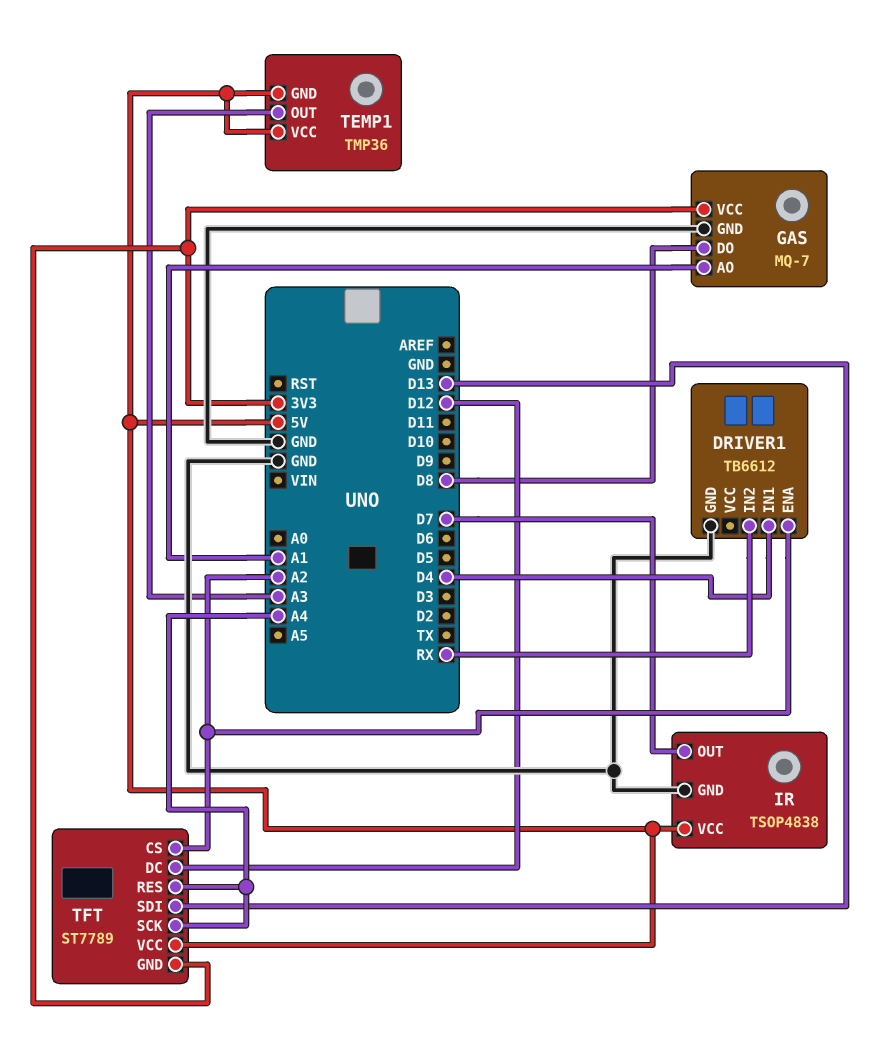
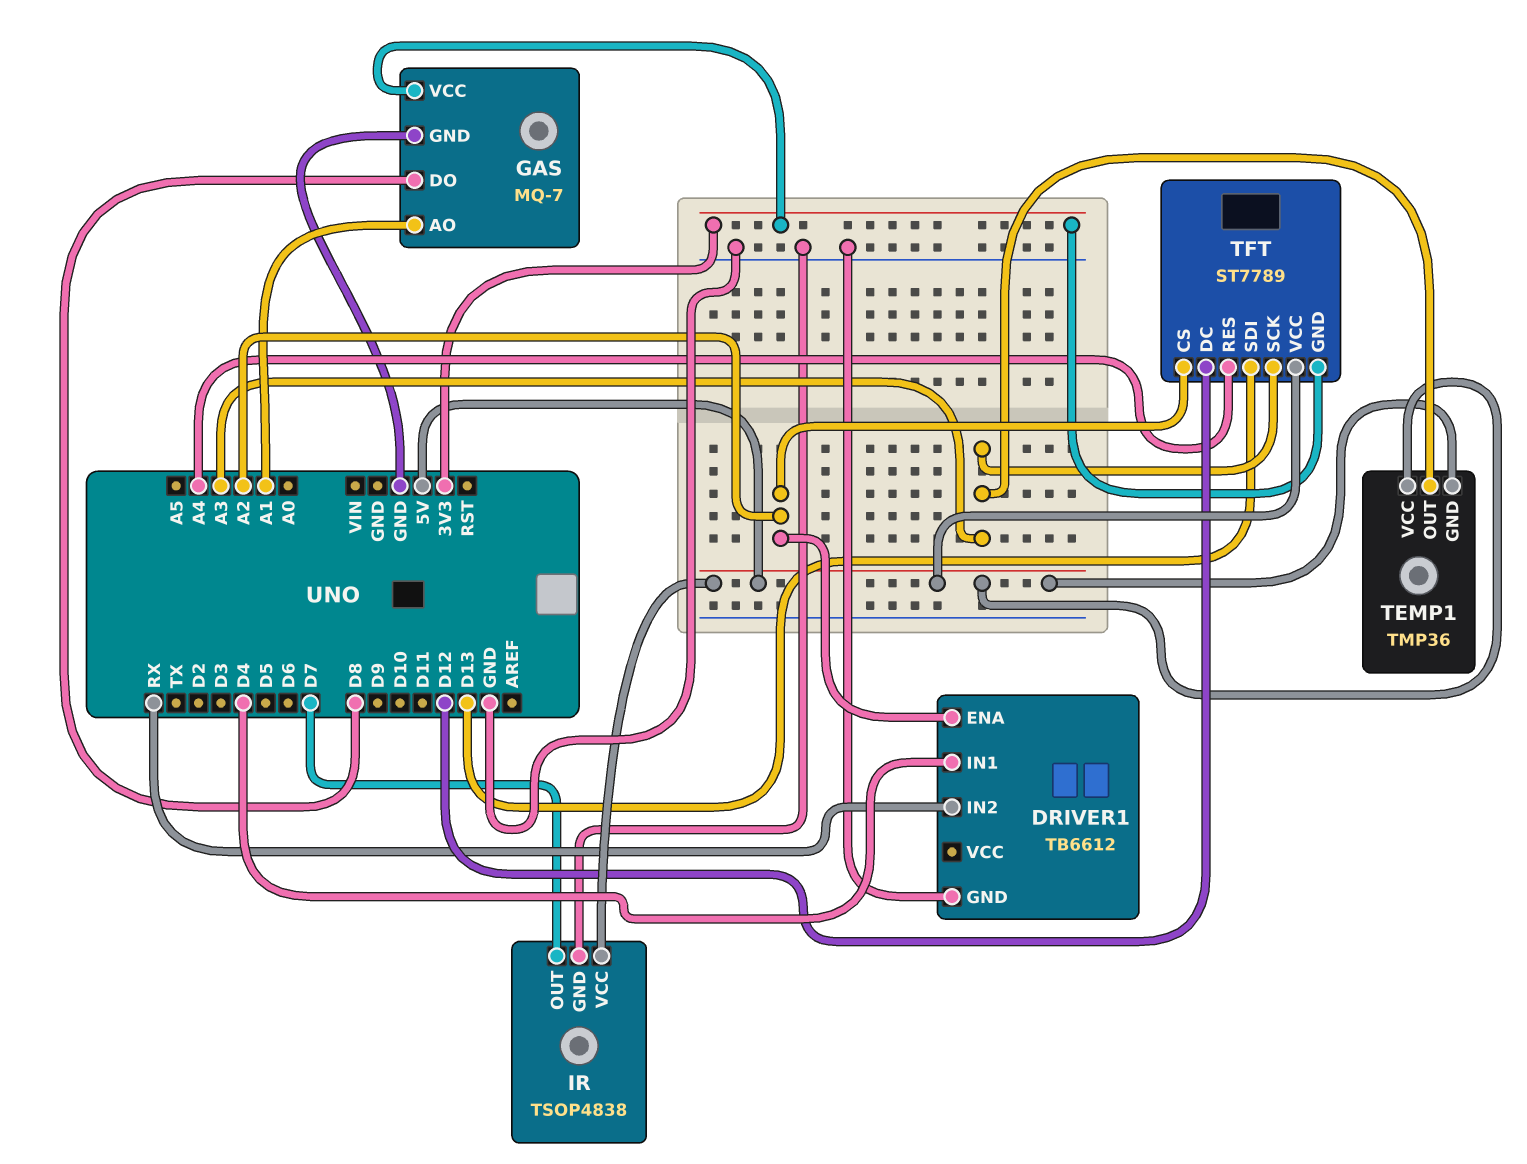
TFT pin SCK: A4 -> A3

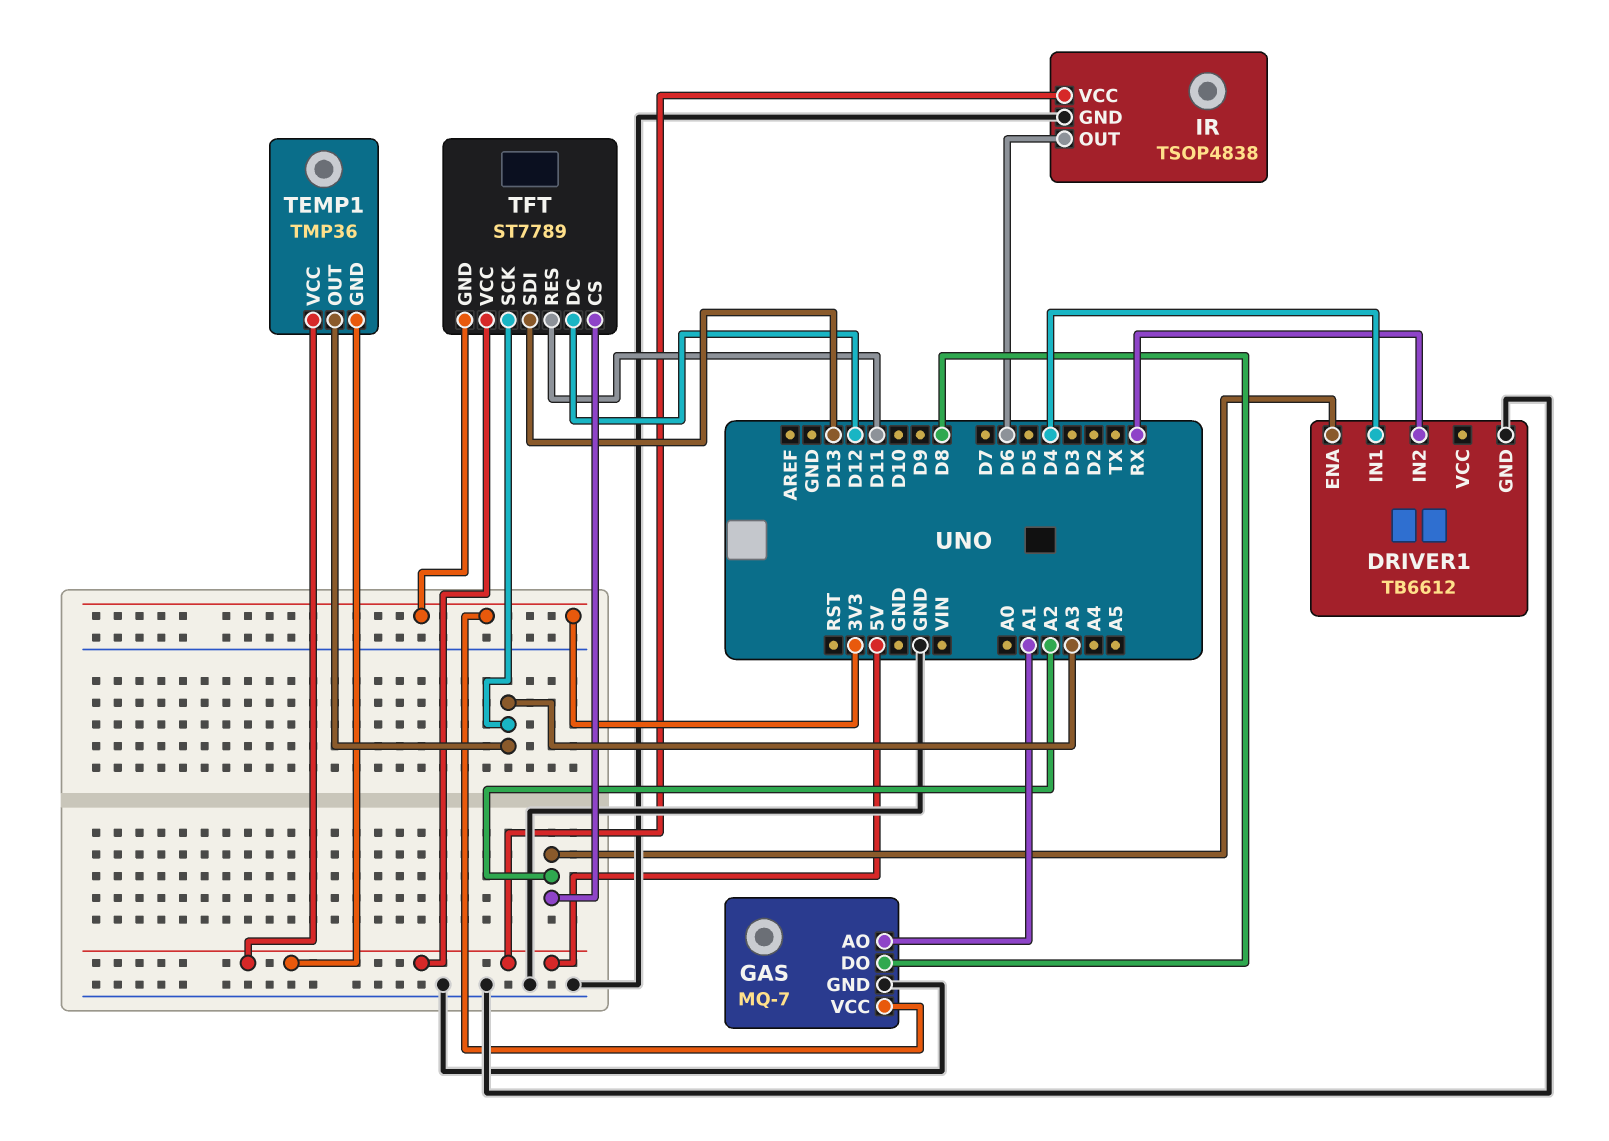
IR pin OUT: D7 -> D6
TFT pin RES: A4 -> D11

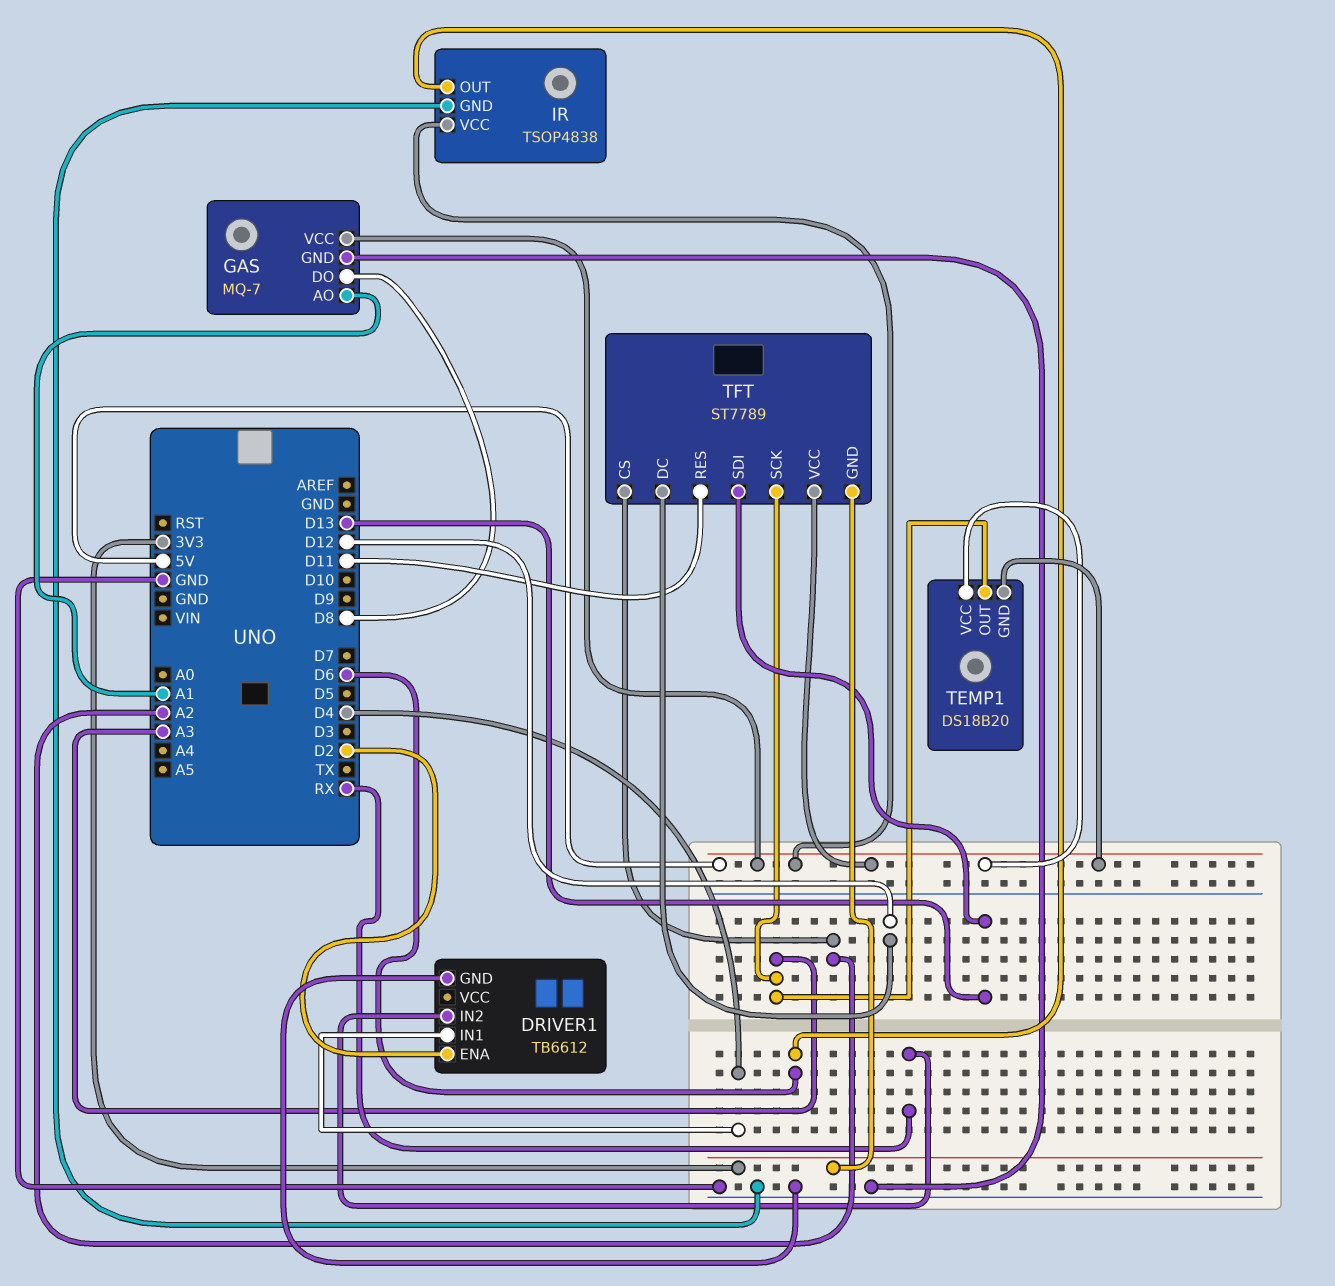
DRIVER1 pin ENA: A2 -> D2
GAS pin VCC: 3V3 -> 5V
TEMP1: TMP36 -> DS18B20

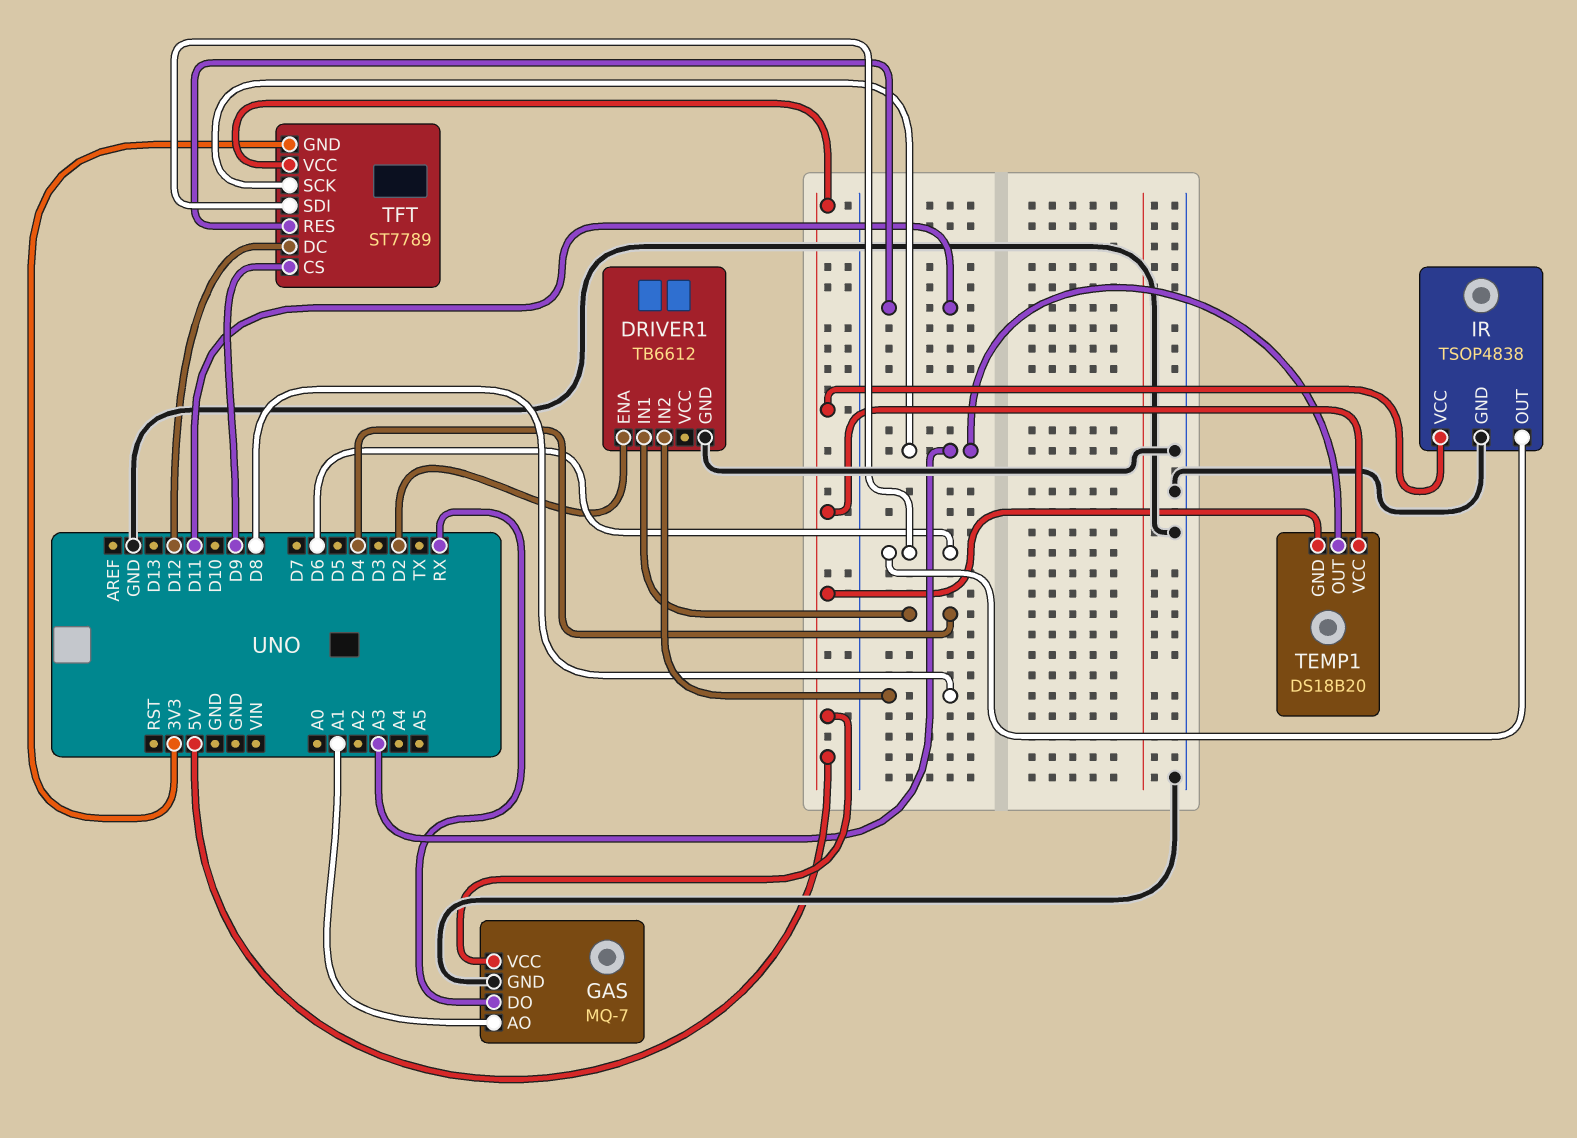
DRIVER1 pin IN2: RX -> D8
GAS pin DO: D8 -> RX
TFT pin CS: A2 -> D9
TFT pin SDI: D13 -> D6

